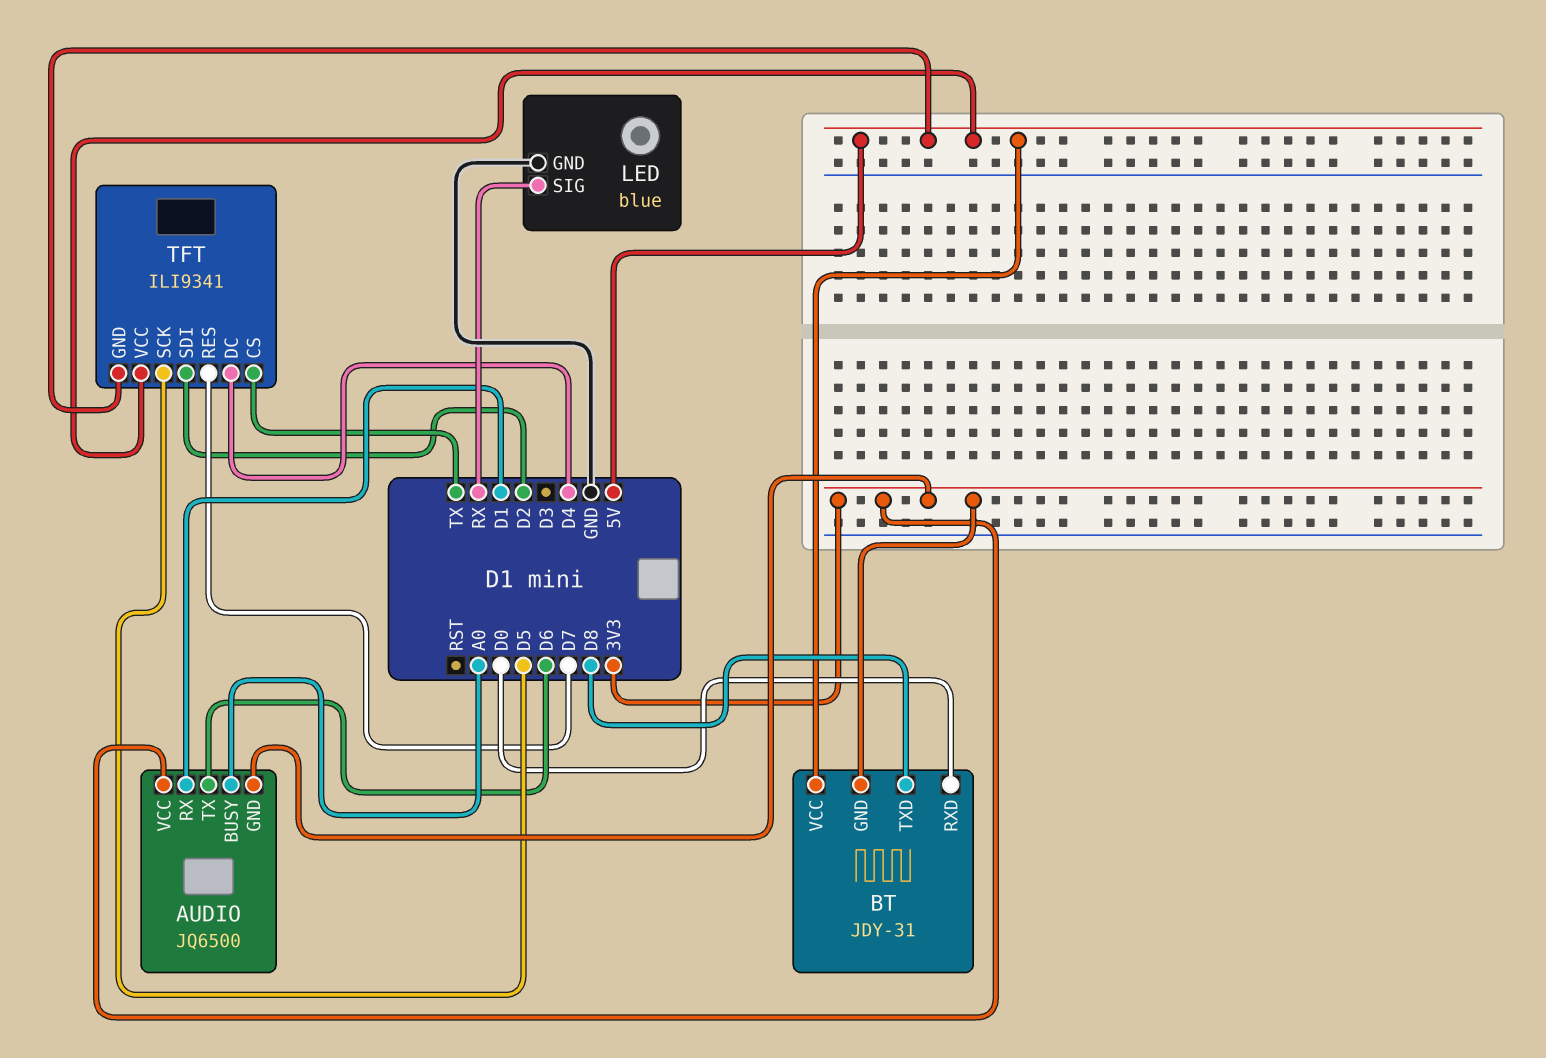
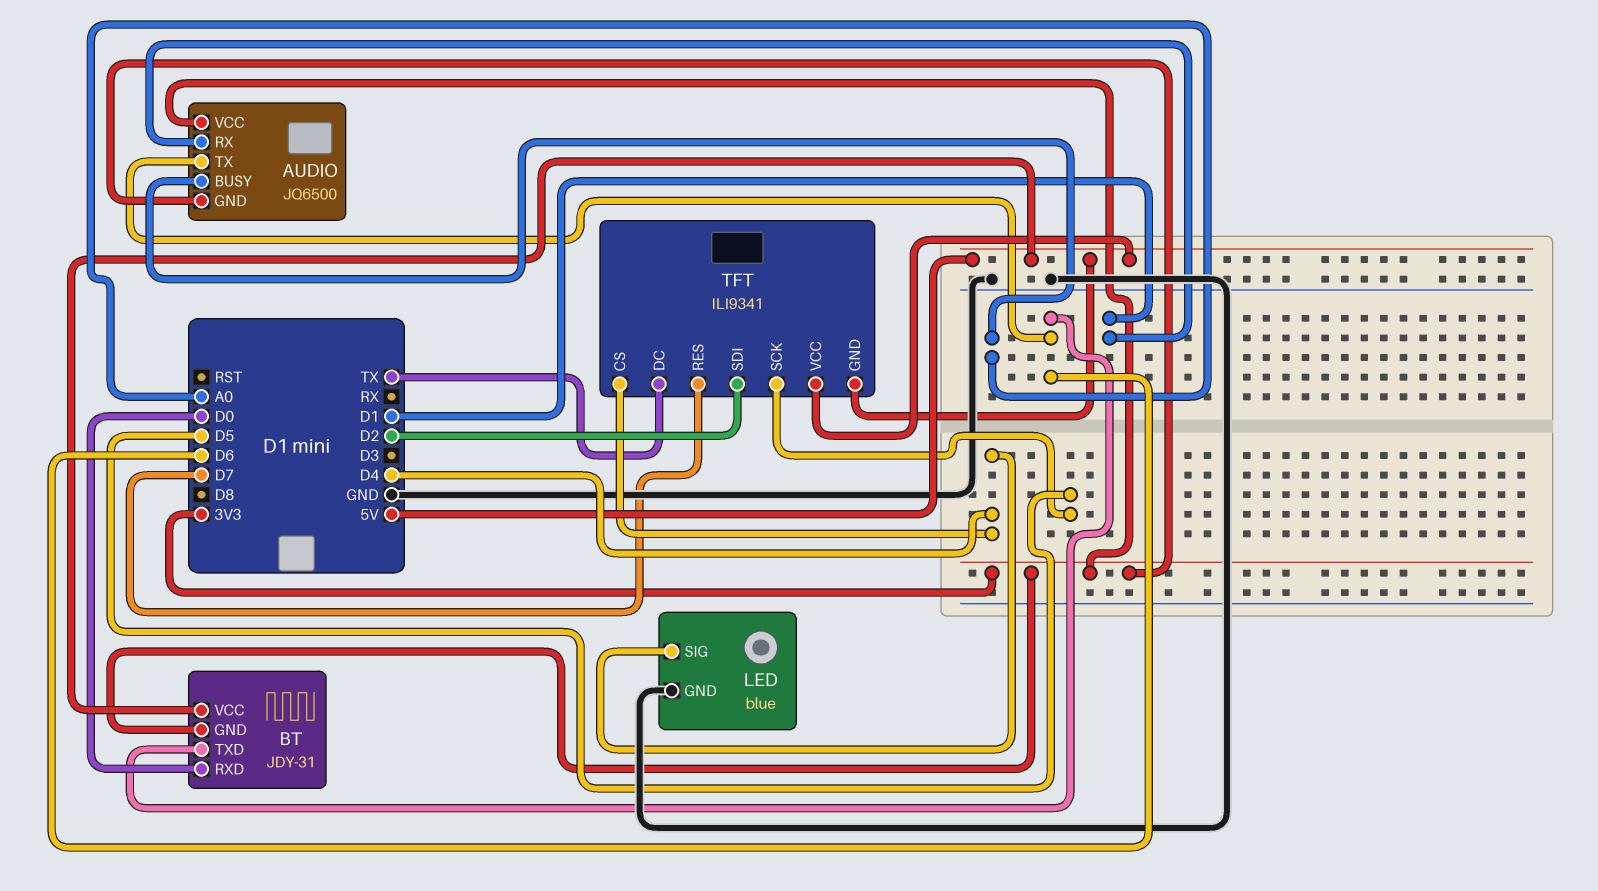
BT pin TXD: D8 -> D6
LED pin SIG: RX -> D4
TFT pin CS: TX -> D4
TFT pin DC: D4 -> TX

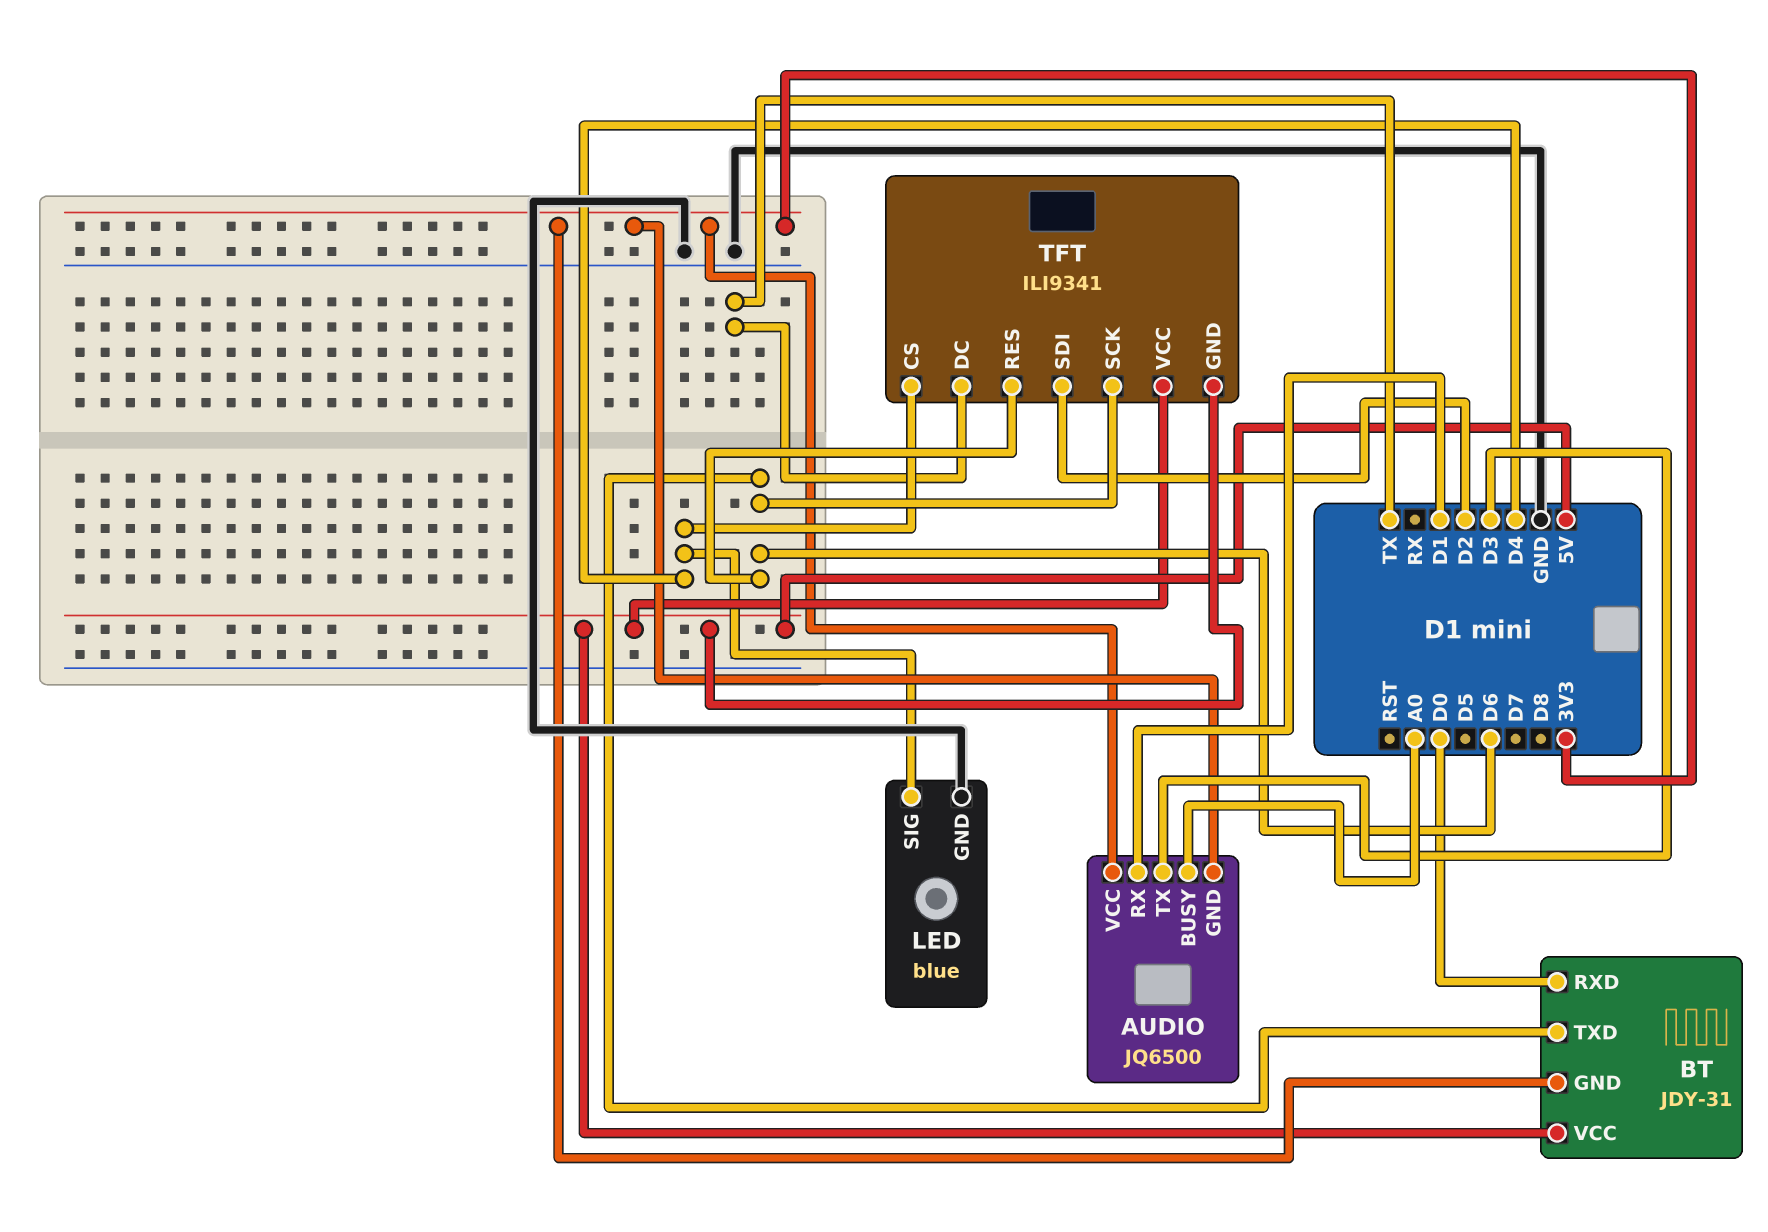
AUDIO pin TX: D6 -> D3
TFT pin RES: D7 -> D6
TFT pin SCK: D5 -> D6

